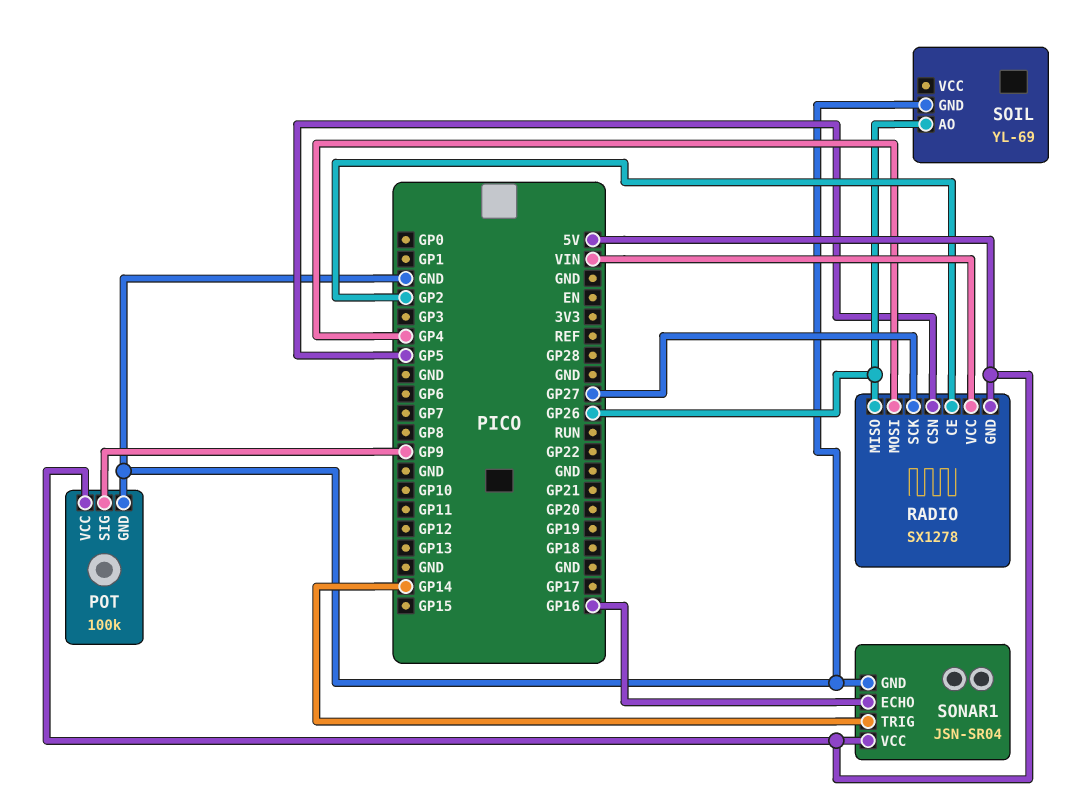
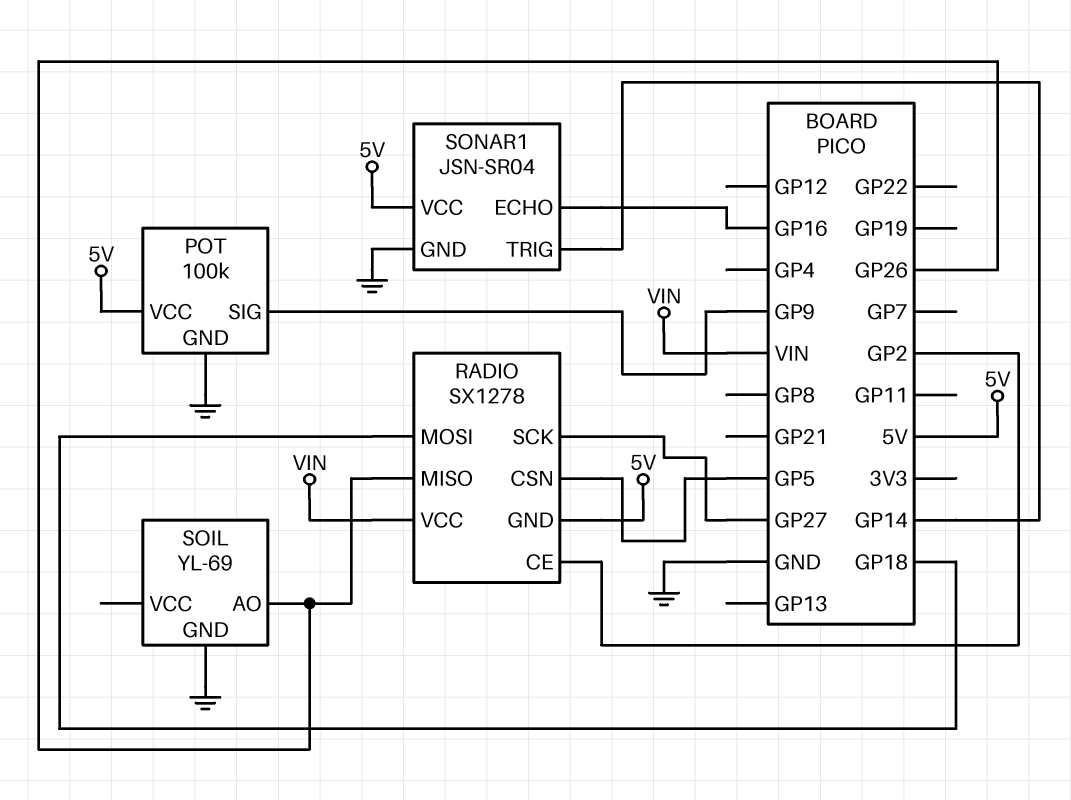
RADIO pin MOSI: GP4 -> GP18

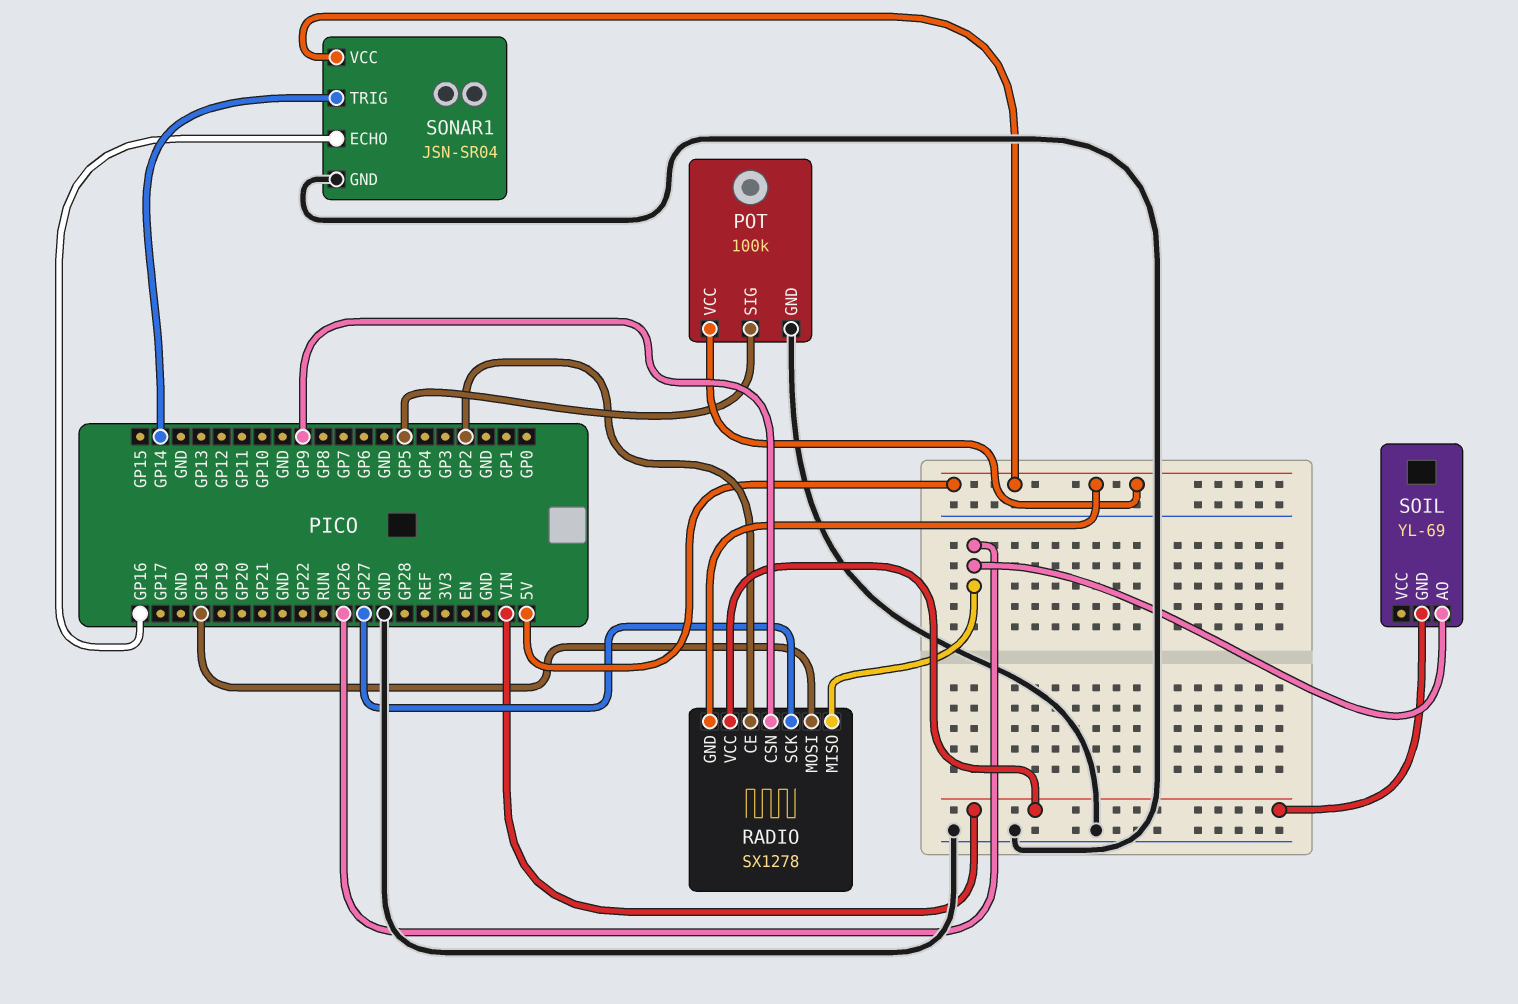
POT pin SIG: GP9 -> GP5
RADIO pin CSN: GP5 -> GP9
SOIL pin GND: GND -> VIN

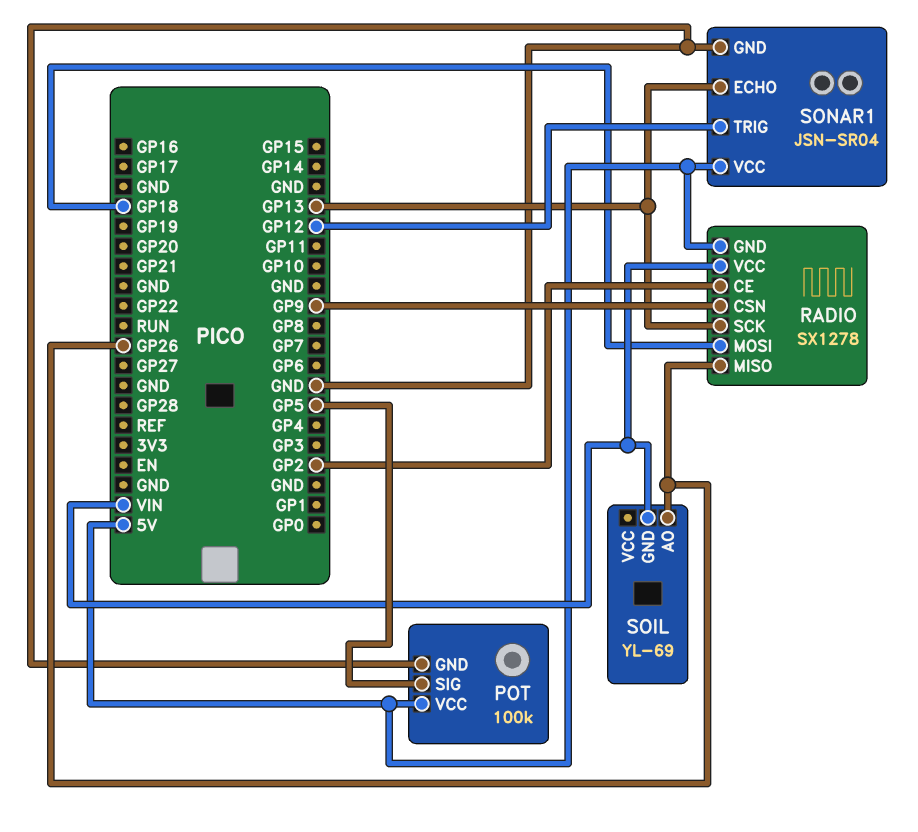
RADIO pin SCK: GP27 -> GP13
SONAR1 pin ECHO: GP16 -> GP13
SONAR1 pin TRIG: GP14 -> GP12

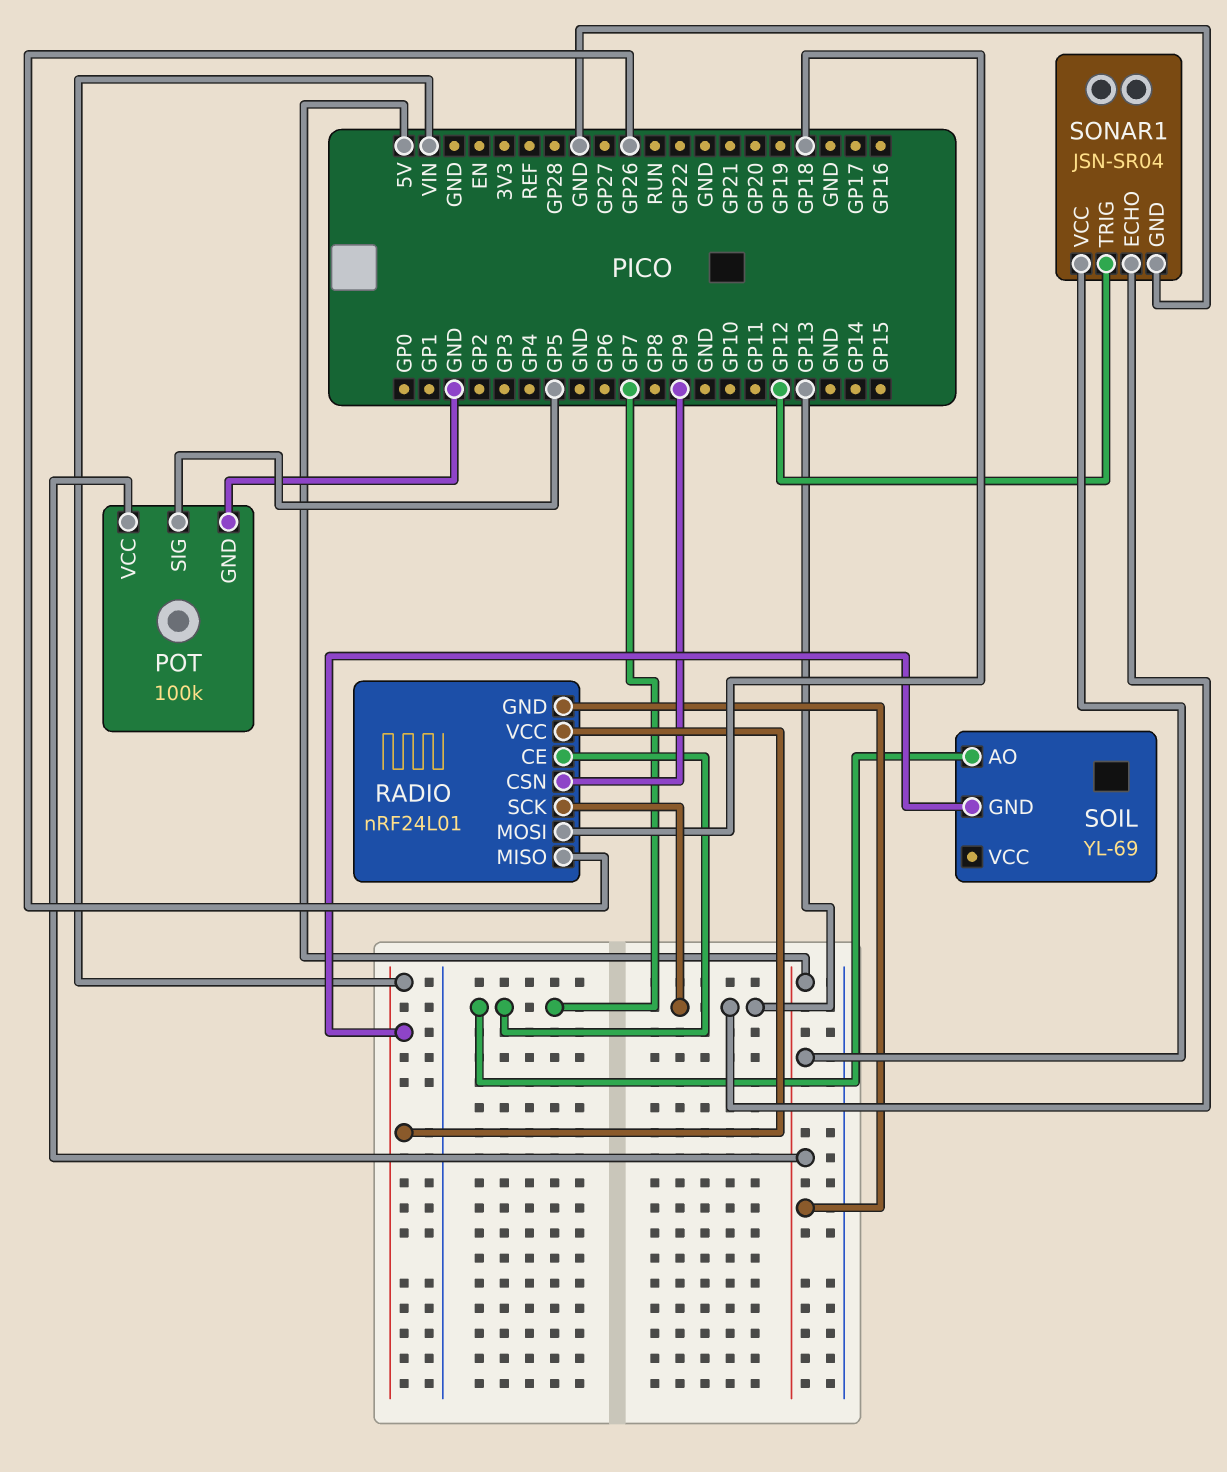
RADIO: SX1278 -> nRF24L01
RADIO pin CE: GP2 -> GP7
SOIL pin AO: GP26 -> GP7

